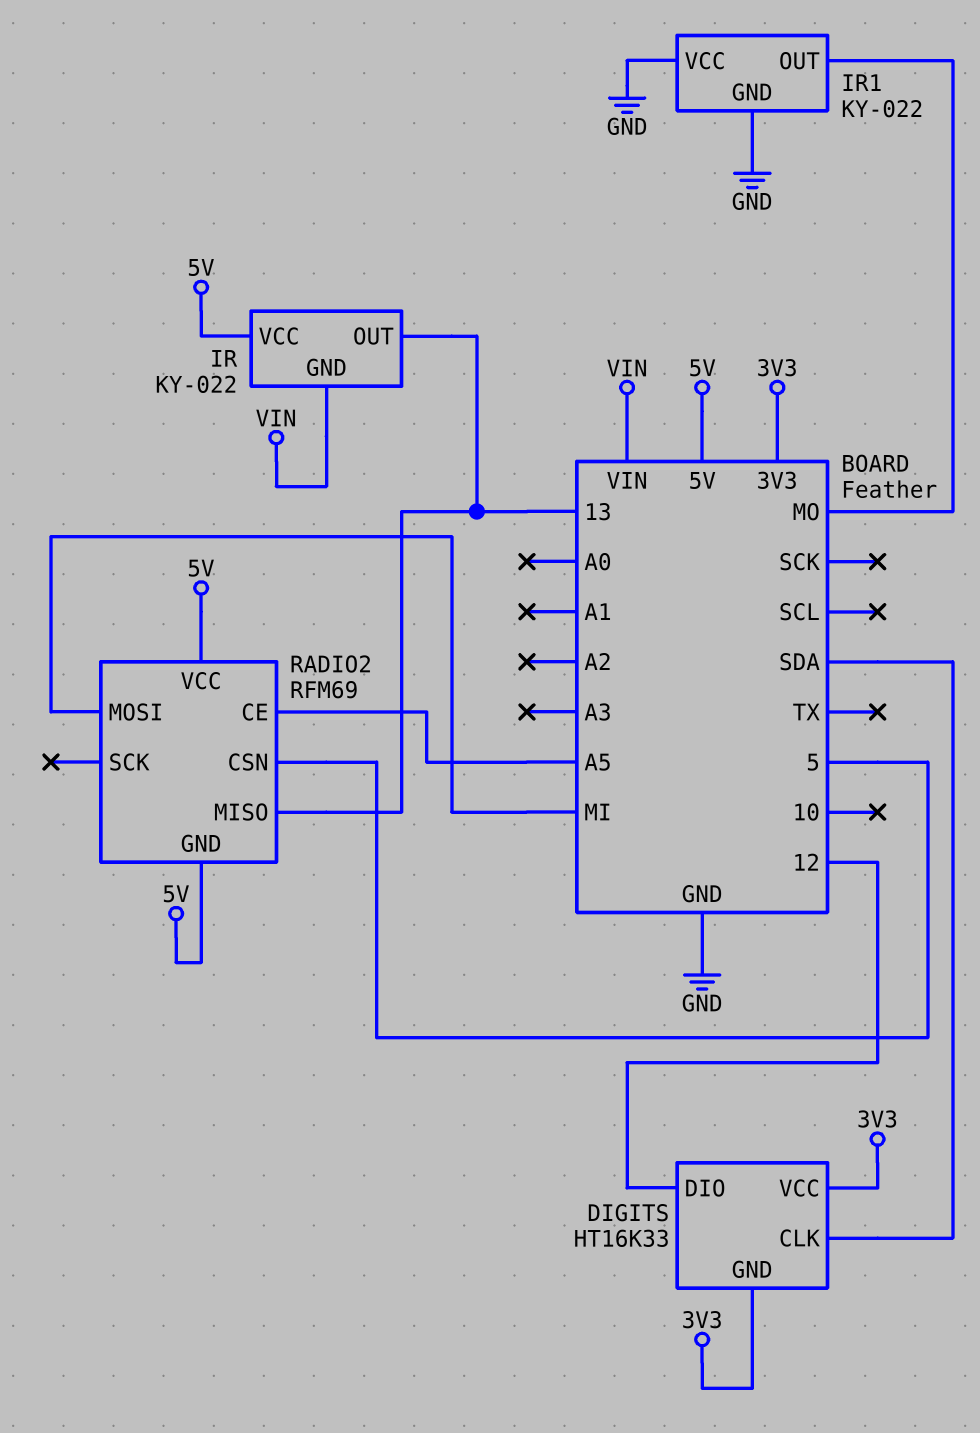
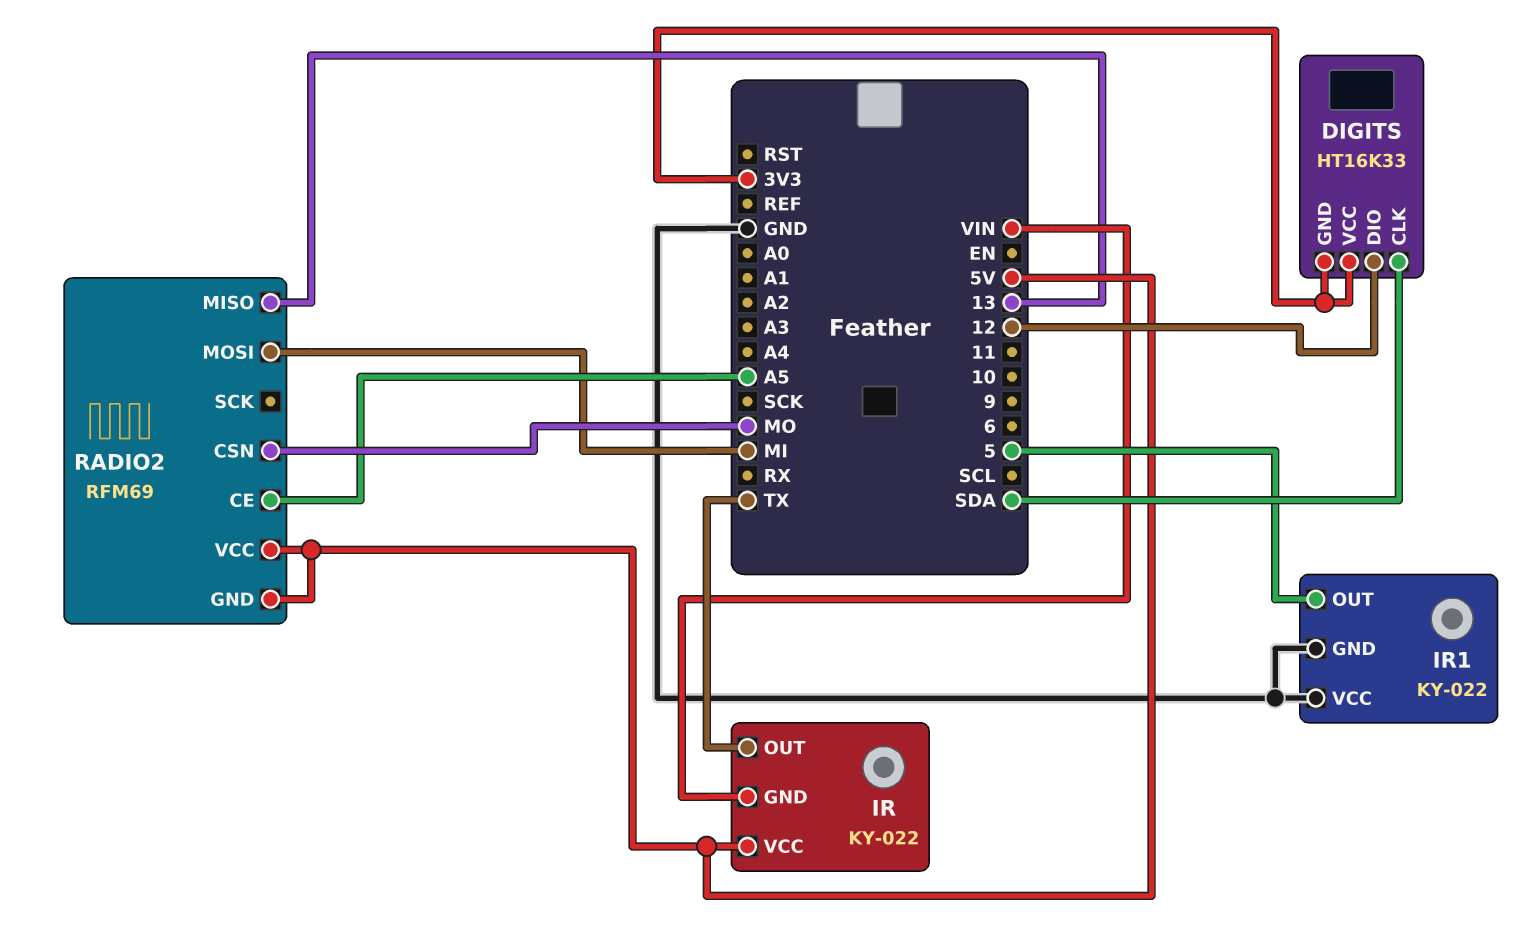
IR pin OUT: 13 -> TX
IR1 pin OUT: MO -> 5
RADIO2 pin CSN: 5 -> MO

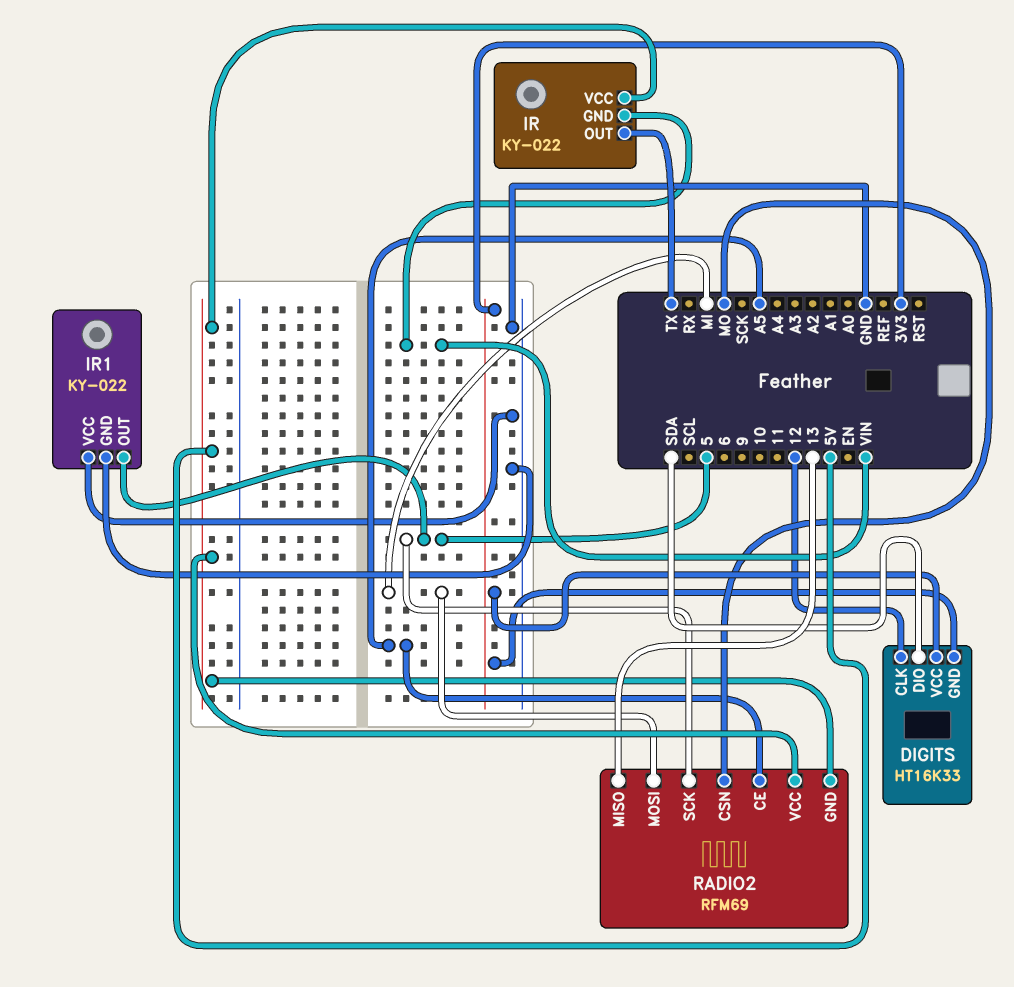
DIGITS pin CLK: SDA -> 12
DIGITS pin DIO: 12 -> SDA
RADIO2 pin SCK: none -> 5

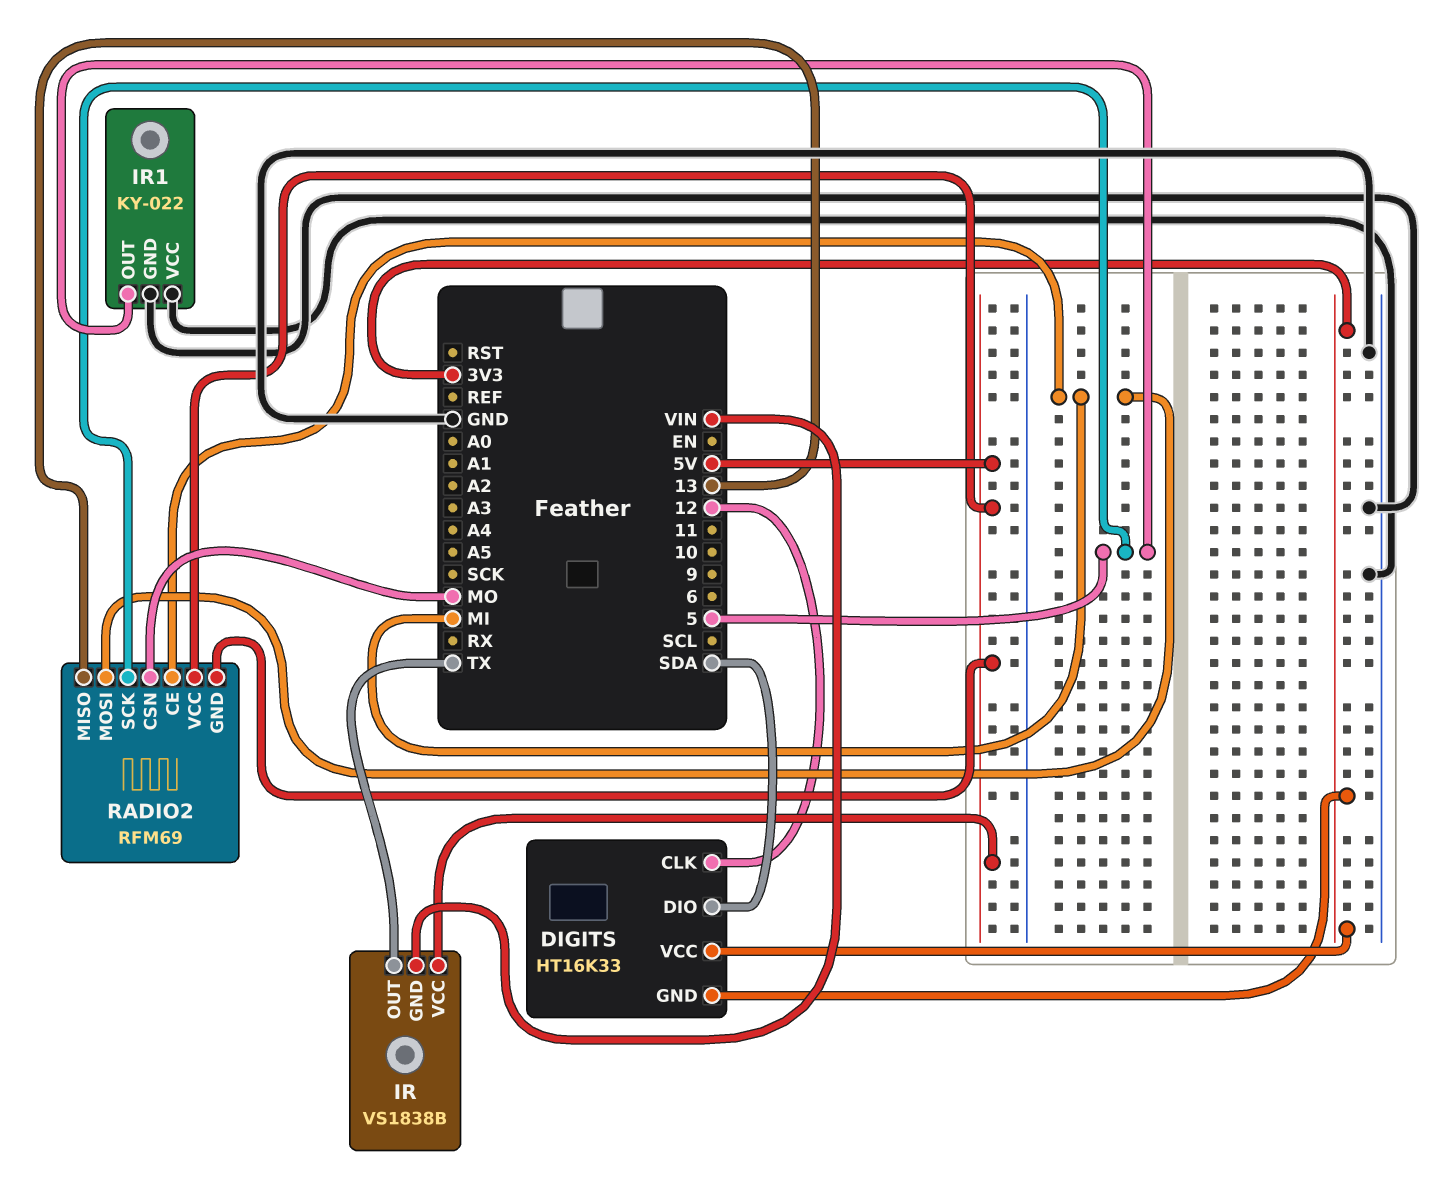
IR: KY-022 -> VS1838B
RADIO2 pin CE: A5 -> MI

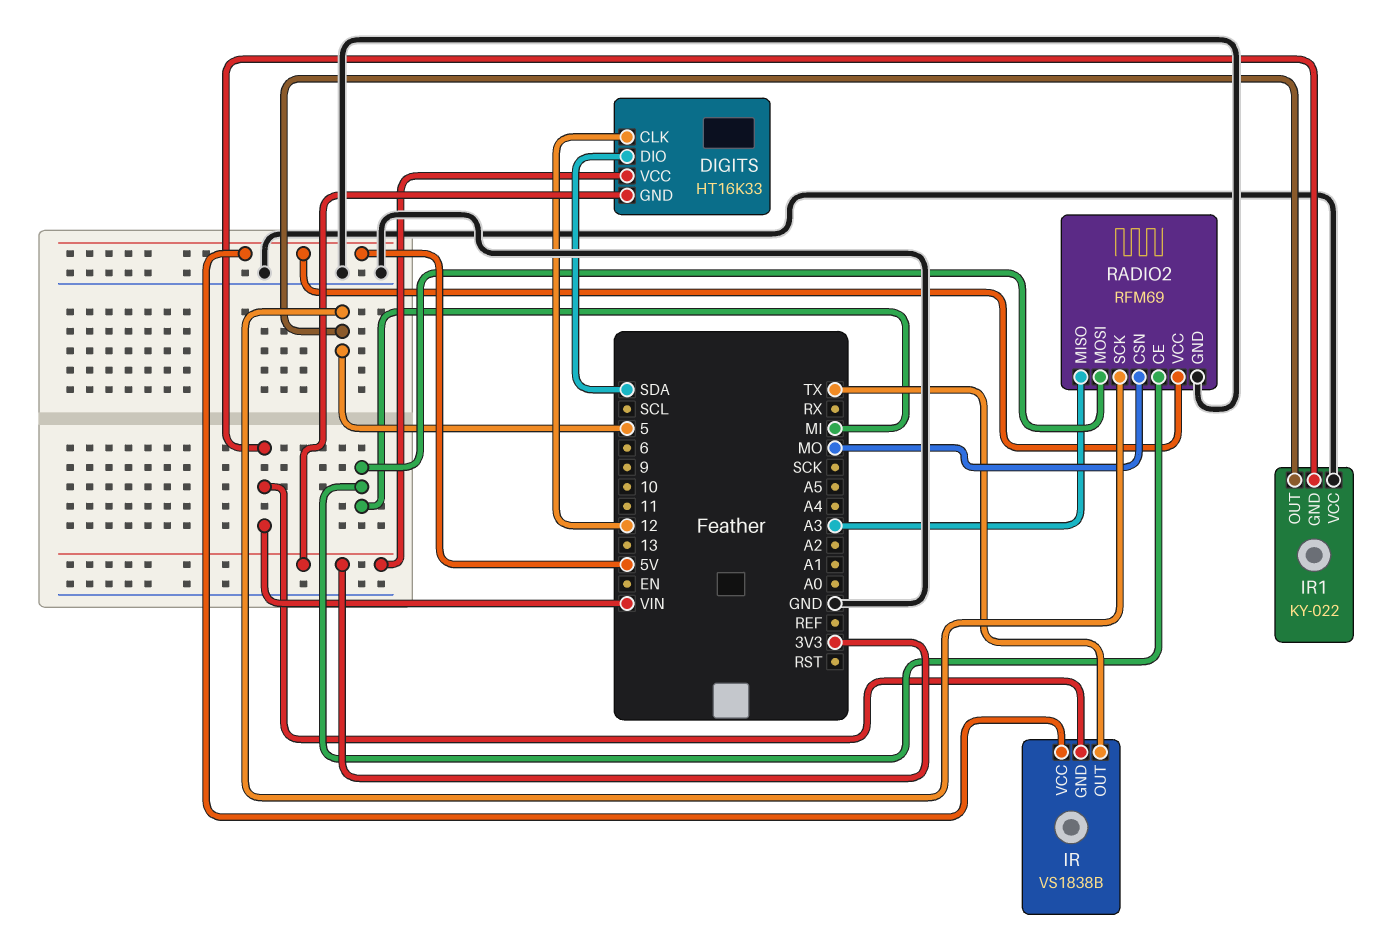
IR1 pin GND: GND -> VIN
RADIO2 pin GND: 5V -> GND
RADIO2 pin MISO: 13 -> A3

